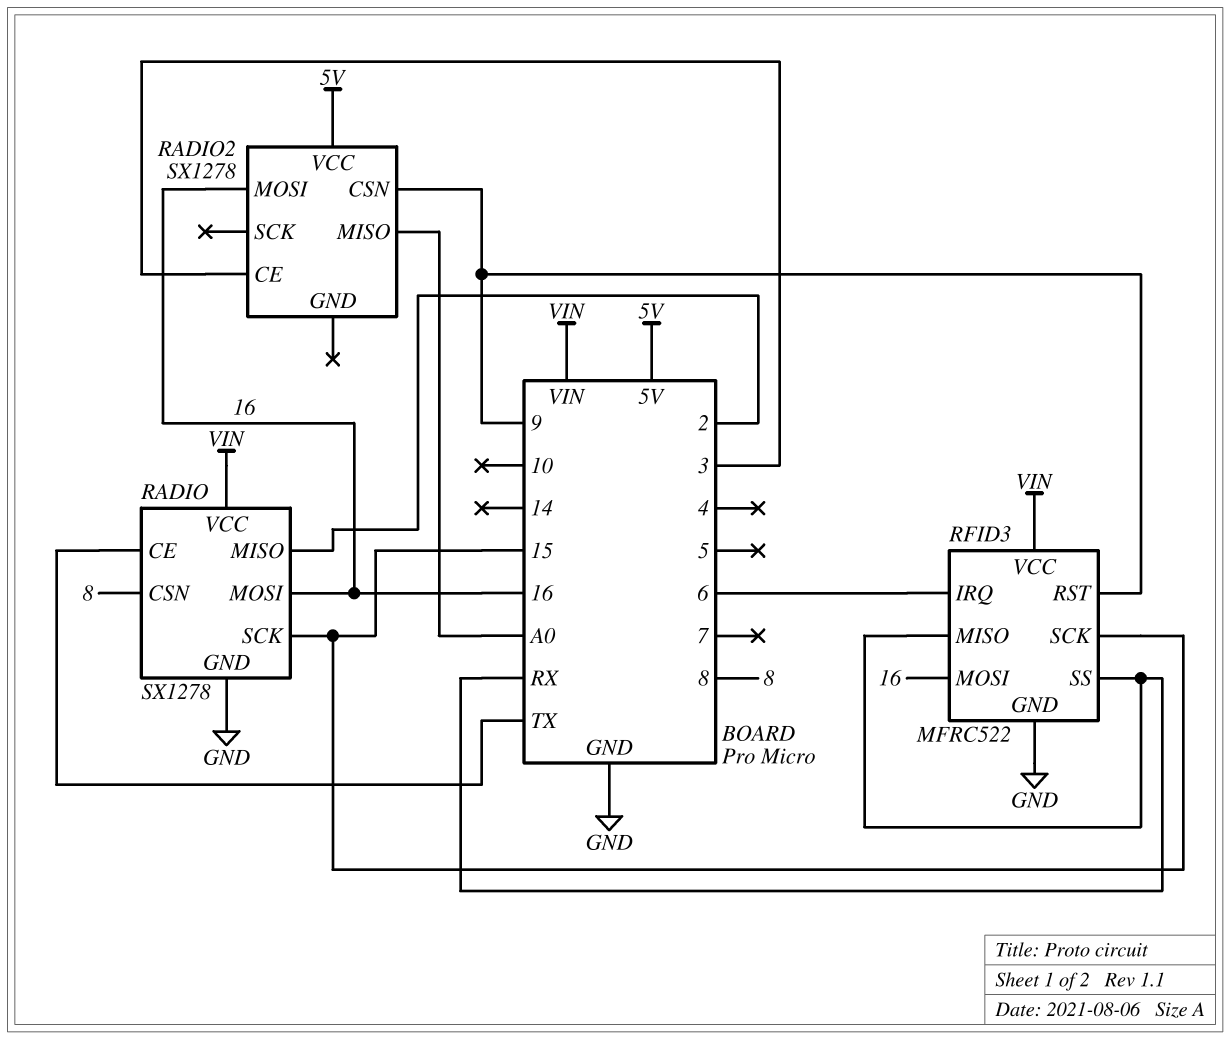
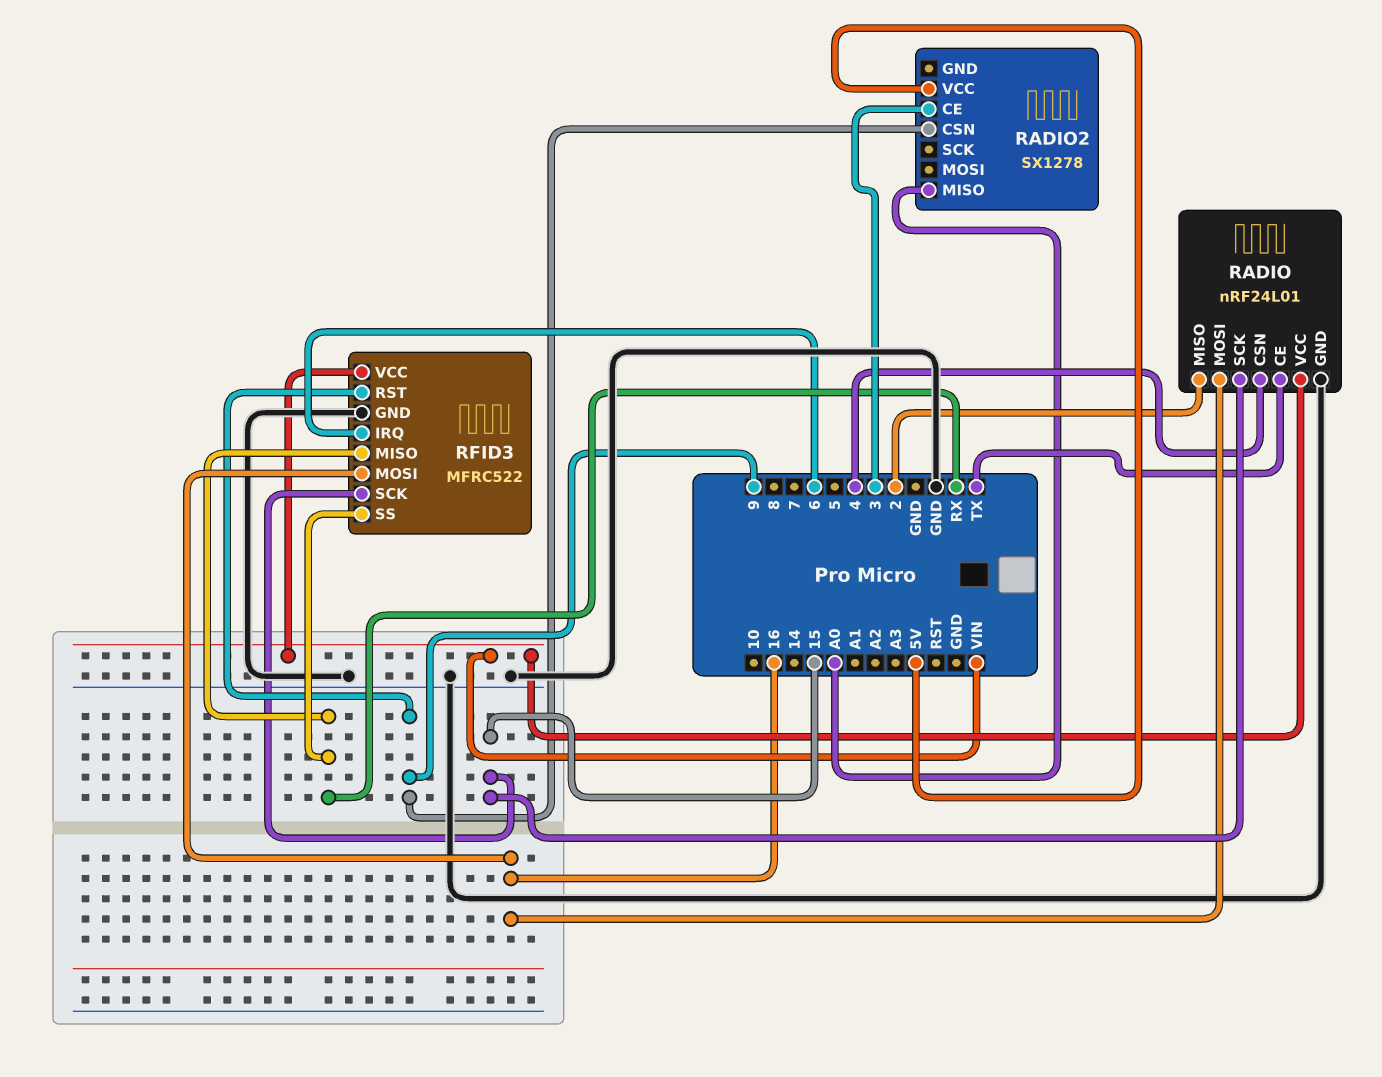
RADIO: SX1278 -> nRF24L01
RADIO pin CSN: 8 -> 4
RADIO2 pin MOSI: 16 -> none

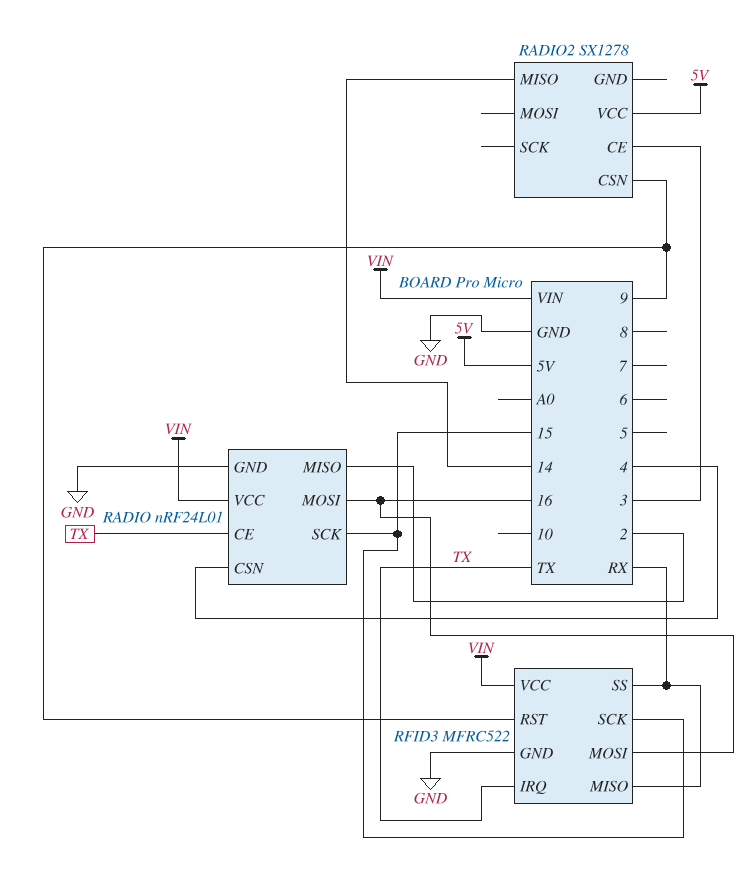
RADIO2 pin MISO: A0 -> 14
RFID3 pin IRQ: 6 -> TX

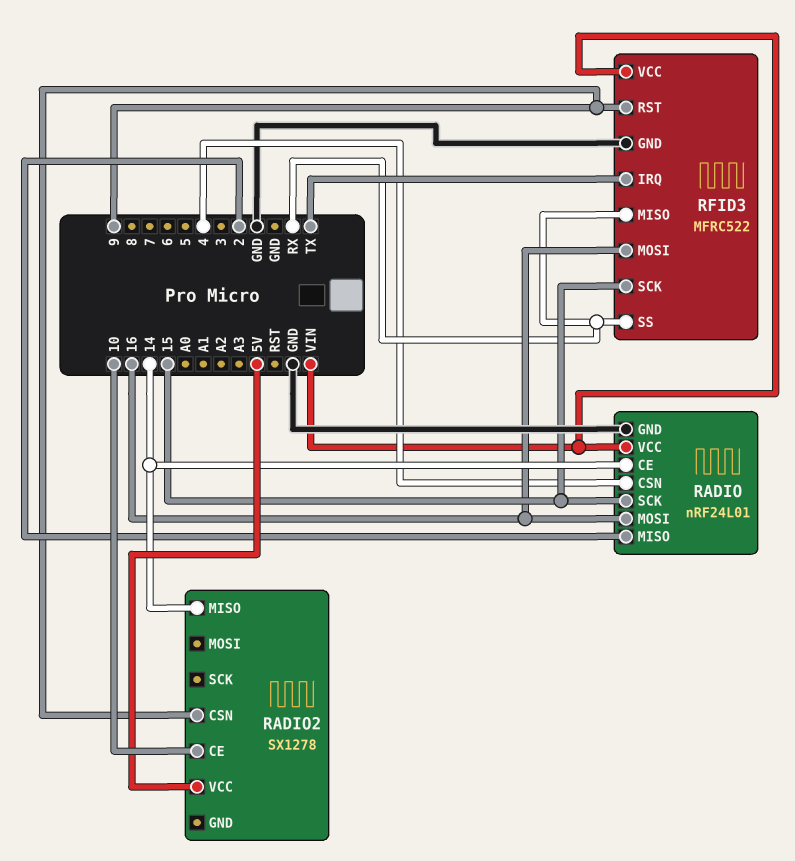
RADIO pin CE: TX -> 14
RADIO2 pin CE: 3 -> 10

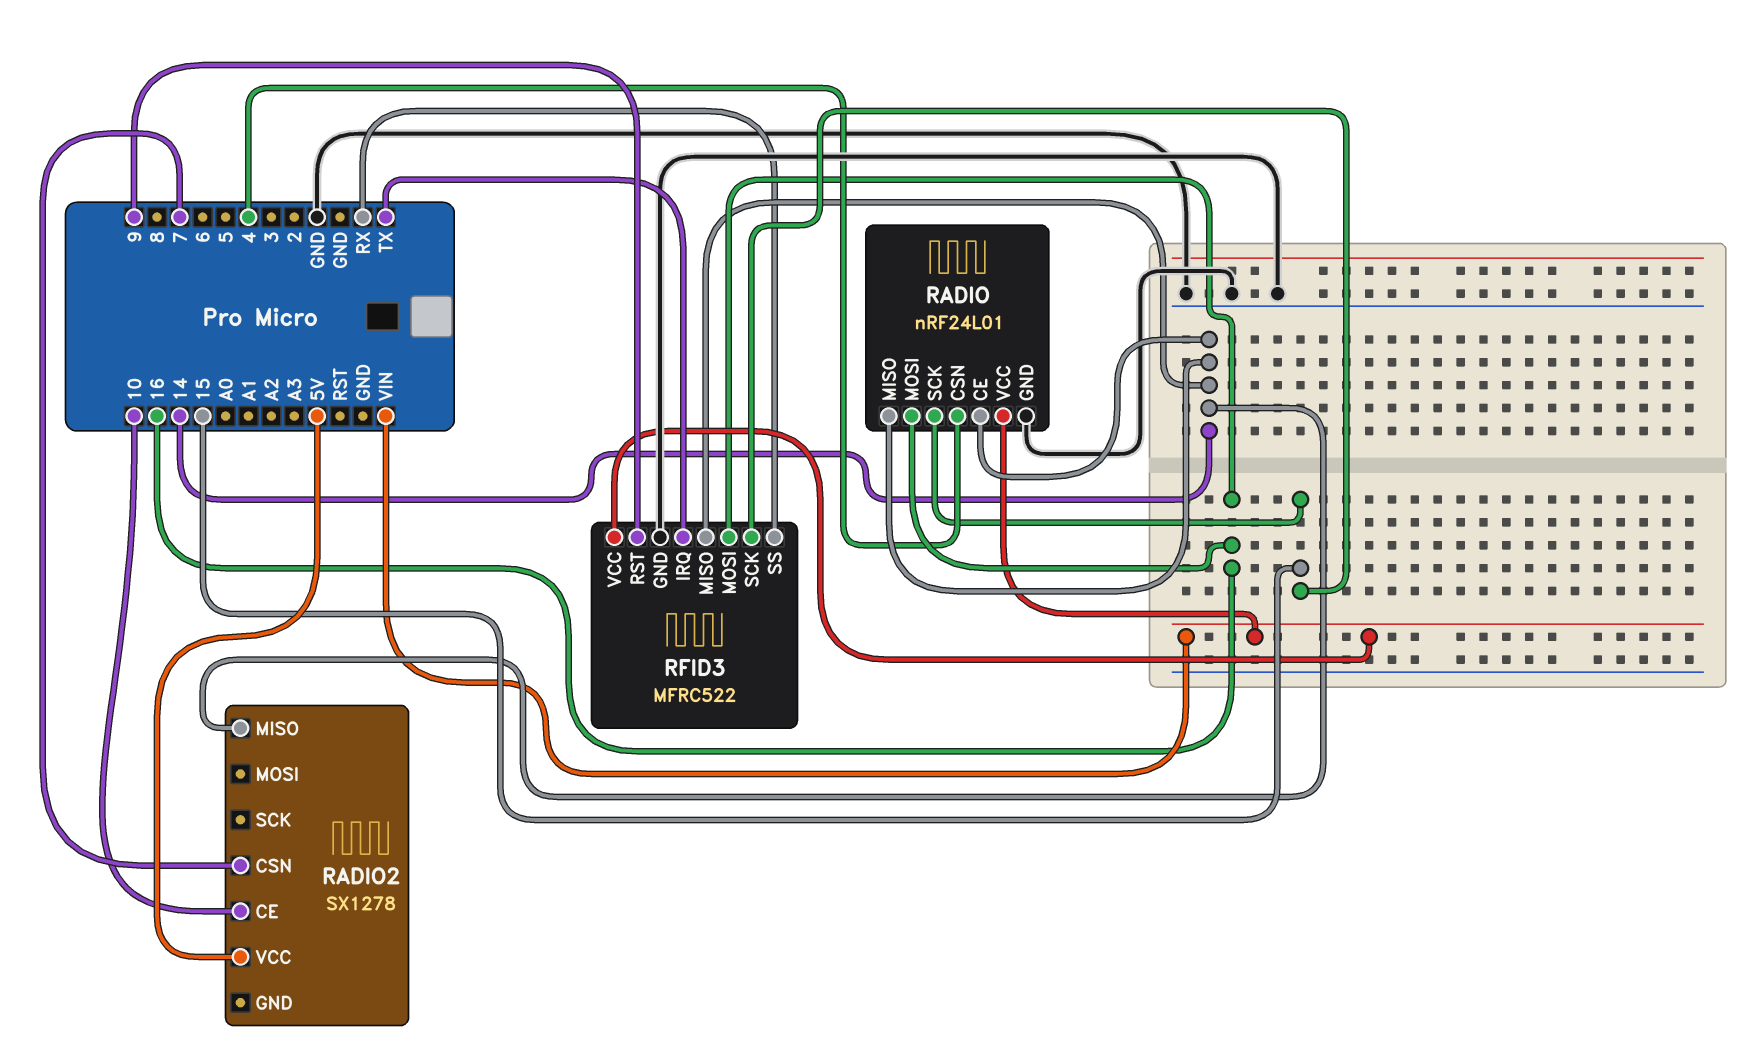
RADIO pin MISO: 2 -> 14
RADIO2 pin CSN: 9 -> 7
RFID3 pin MISO: RX -> 14

